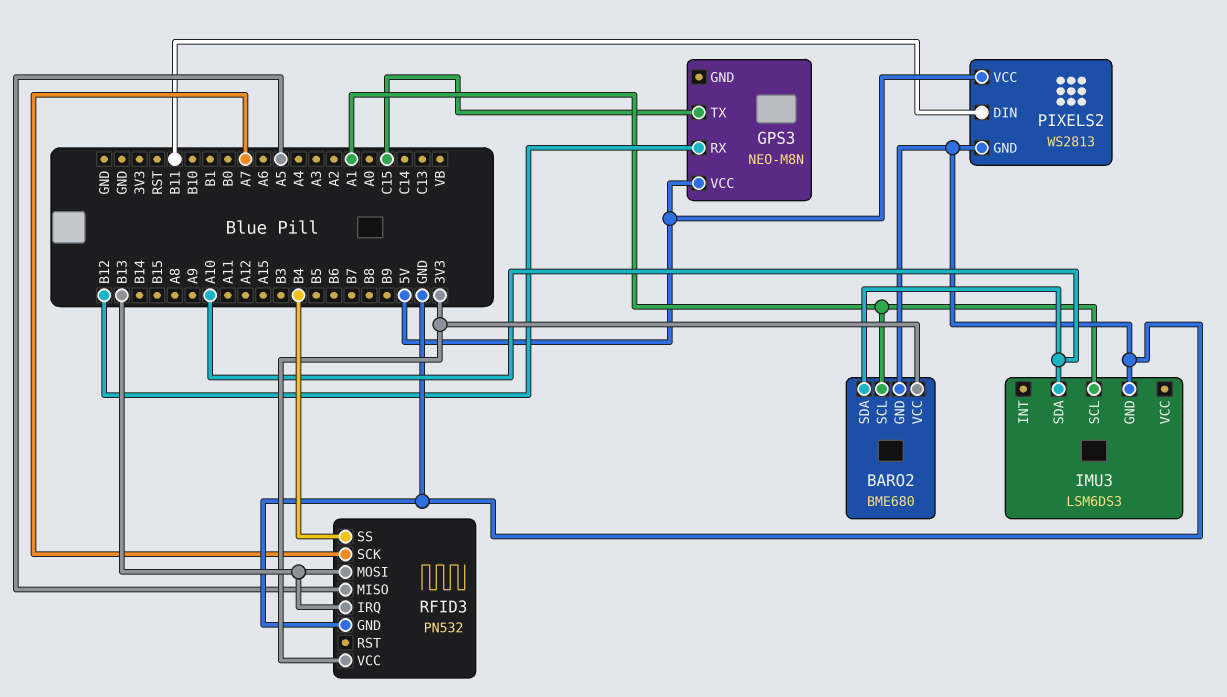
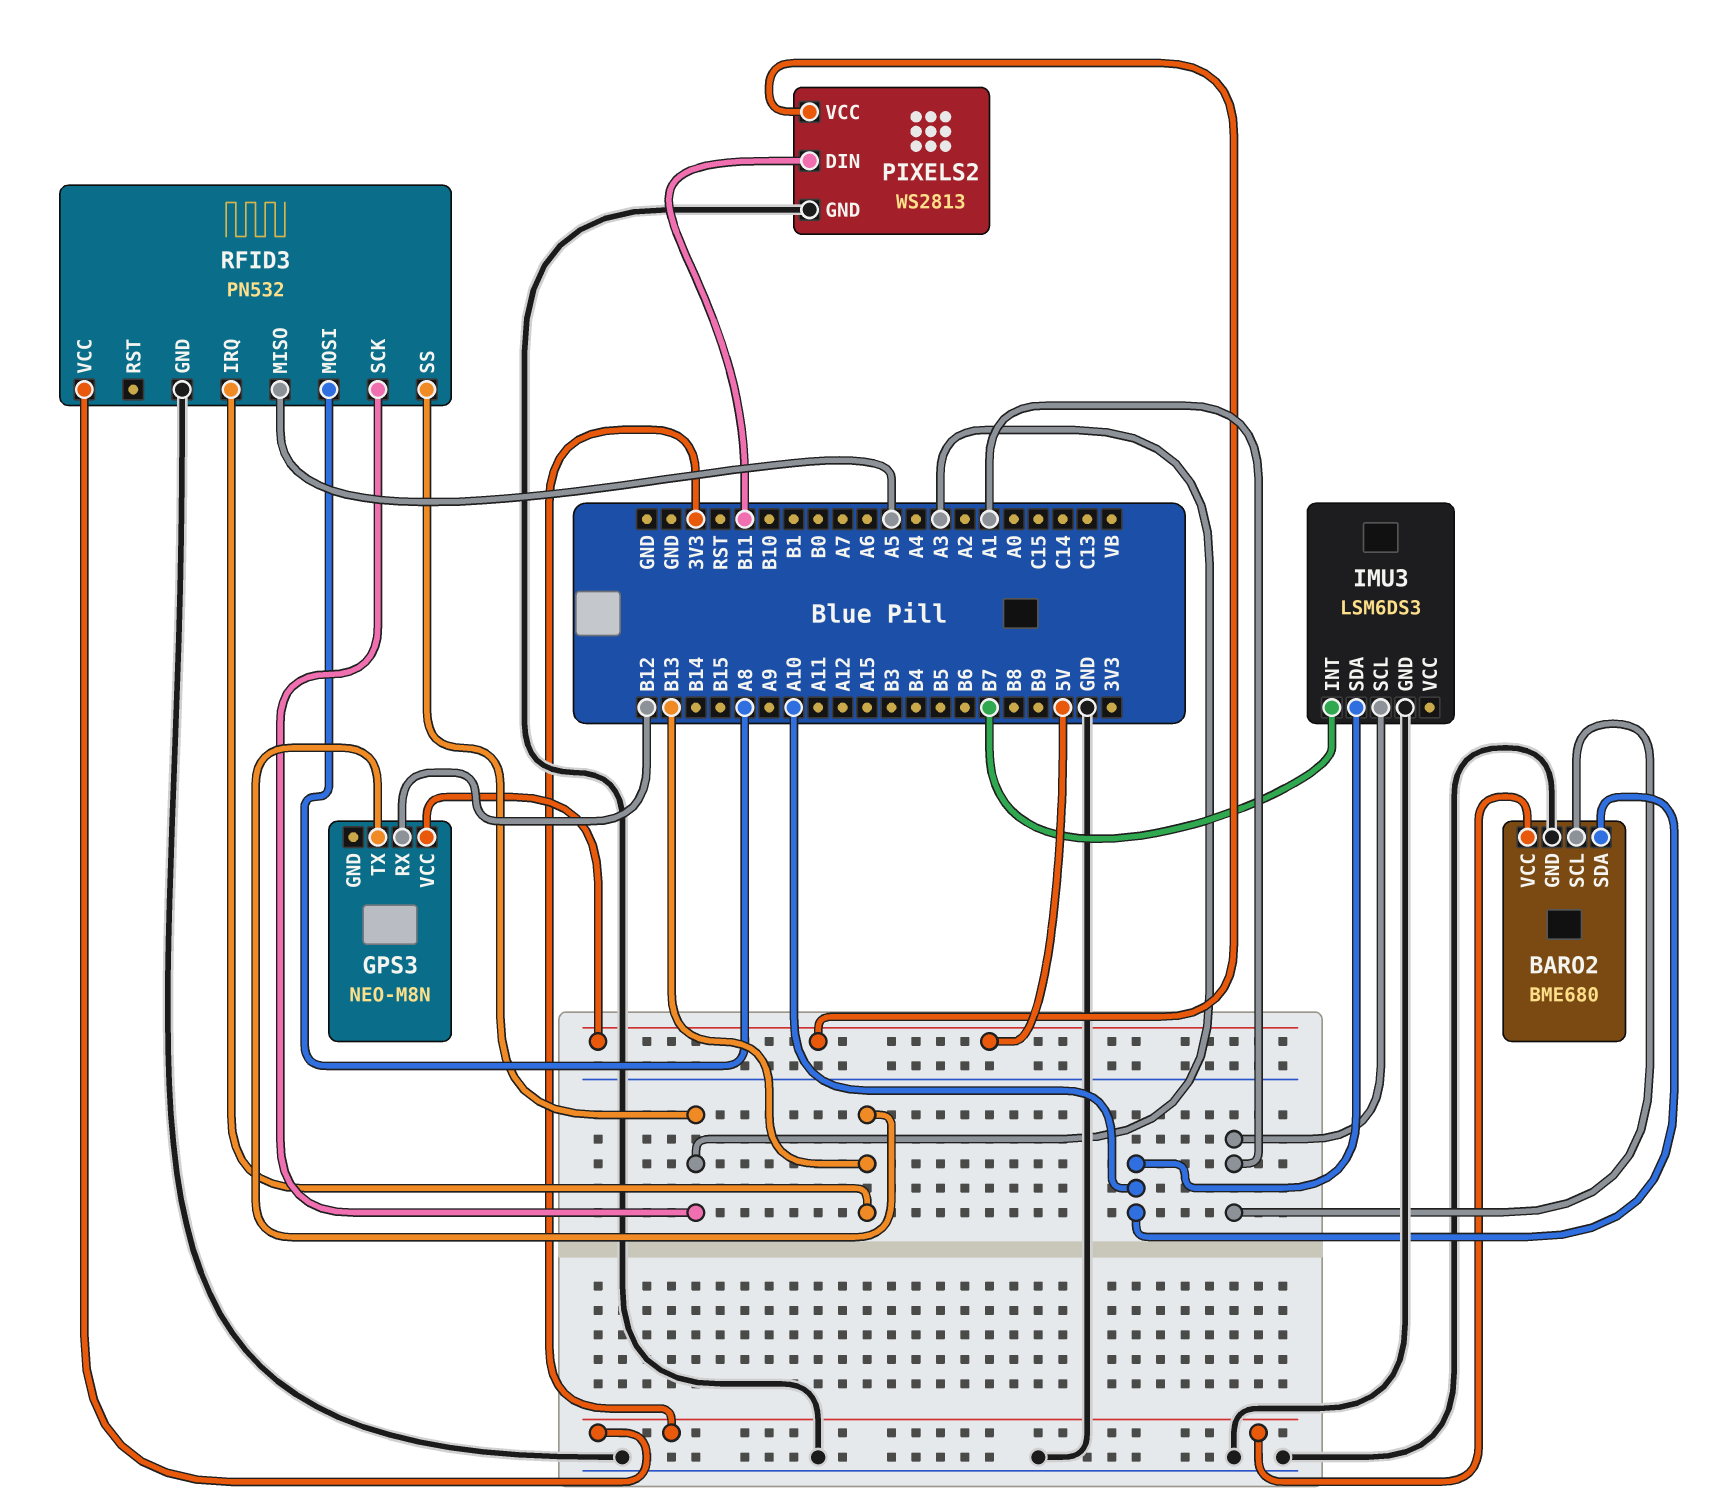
GPS3 pin TX: C15 -> B13
IMU3 pin INT: none -> B7
RFID3 pin MOSI: B13 -> A8
RFID3 pin SCK: A7 -> A3
RFID3 pin SS: B4 -> A3

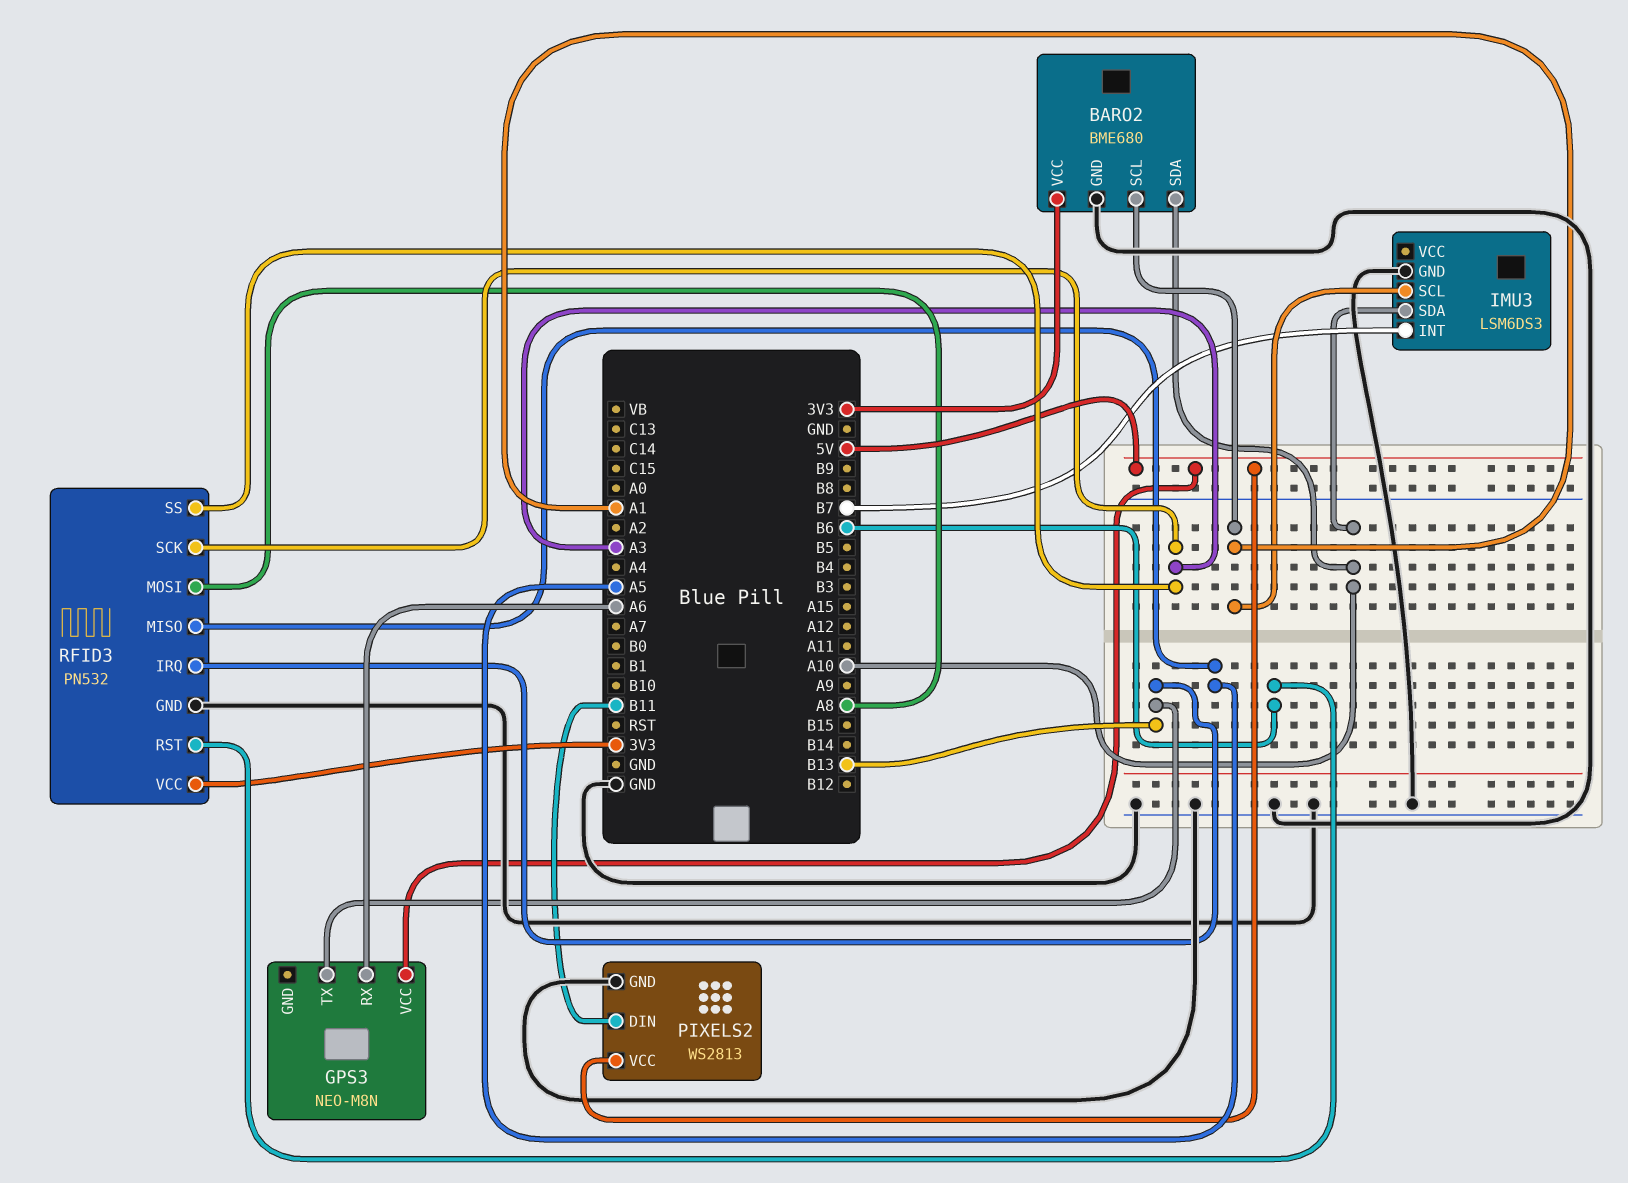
GPS3 pin RX: B12 -> A6
RFID3 pin RST: none -> B6

